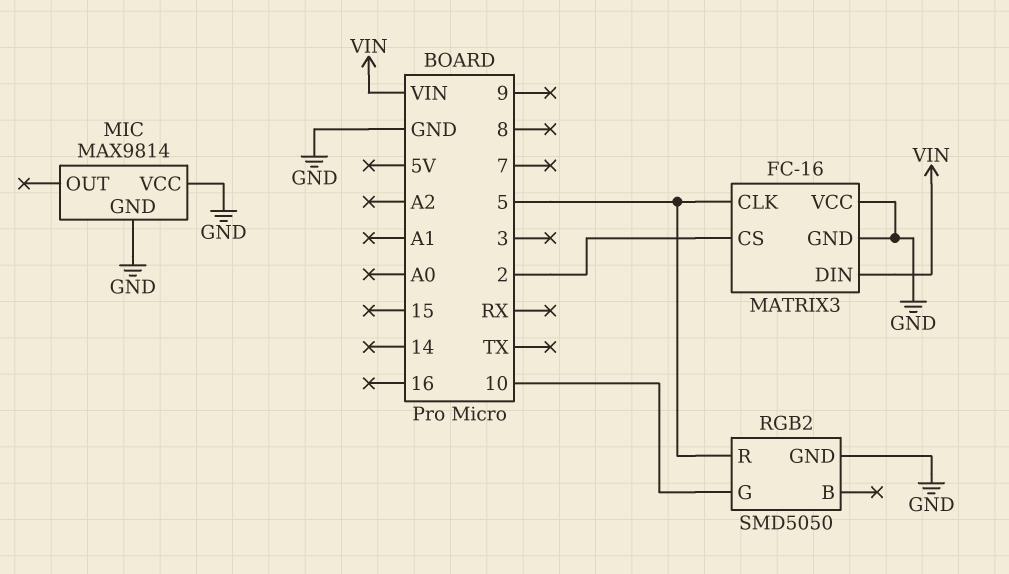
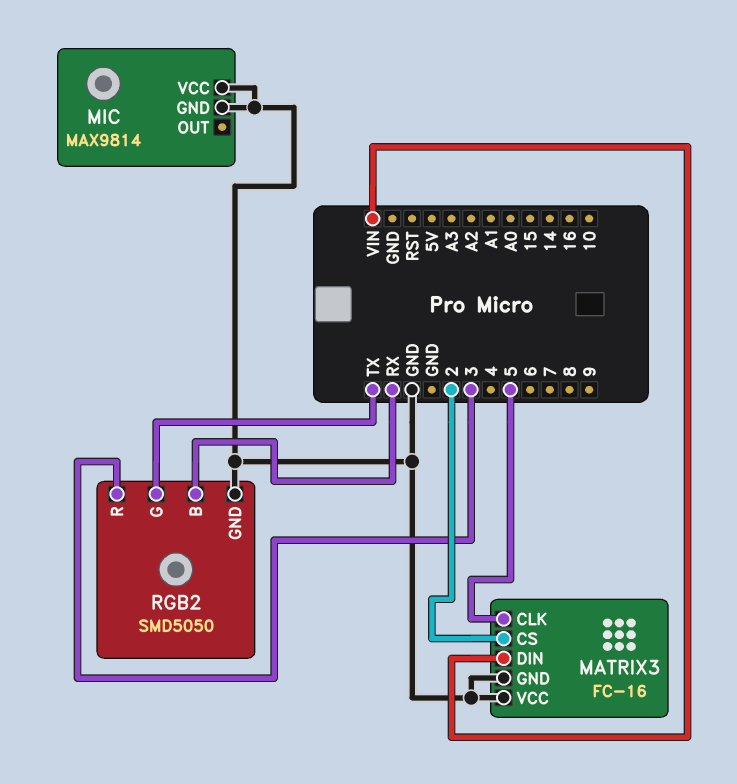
RGB2 pin B: none -> RX
RGB2 pin G: 10 -> TX
RGB2 pin R: 5 -> 3

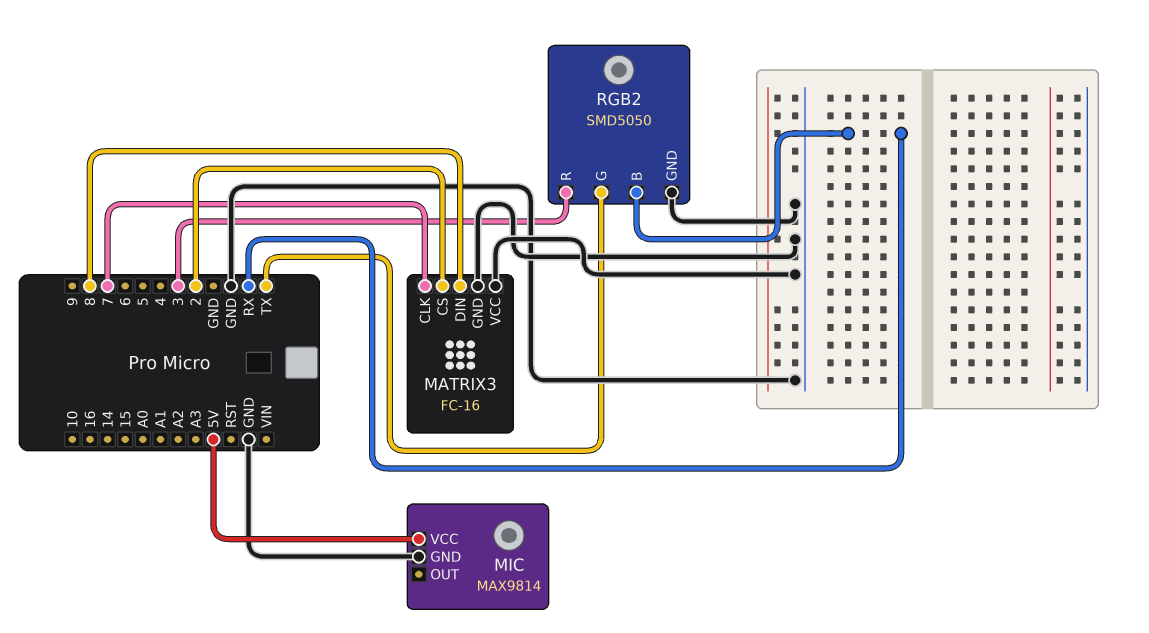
MATRIX3 pin CLK: 5 -> 7
MATRIX3 pin DIN: VIN -> 8
MIC pin VCC: GND -> 5V

